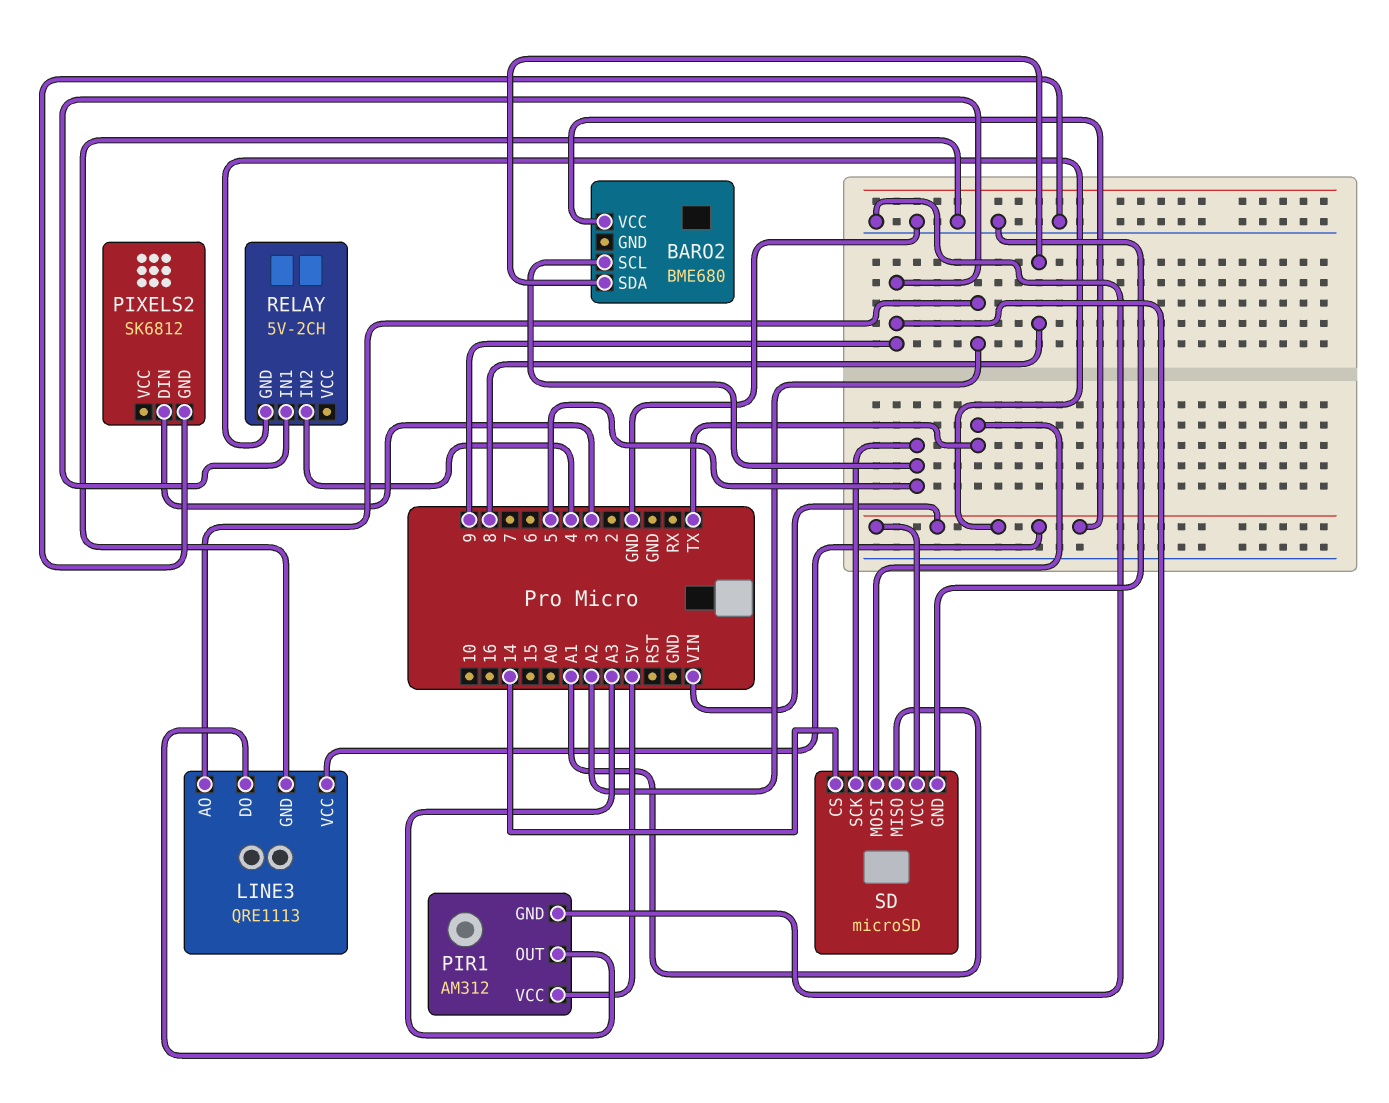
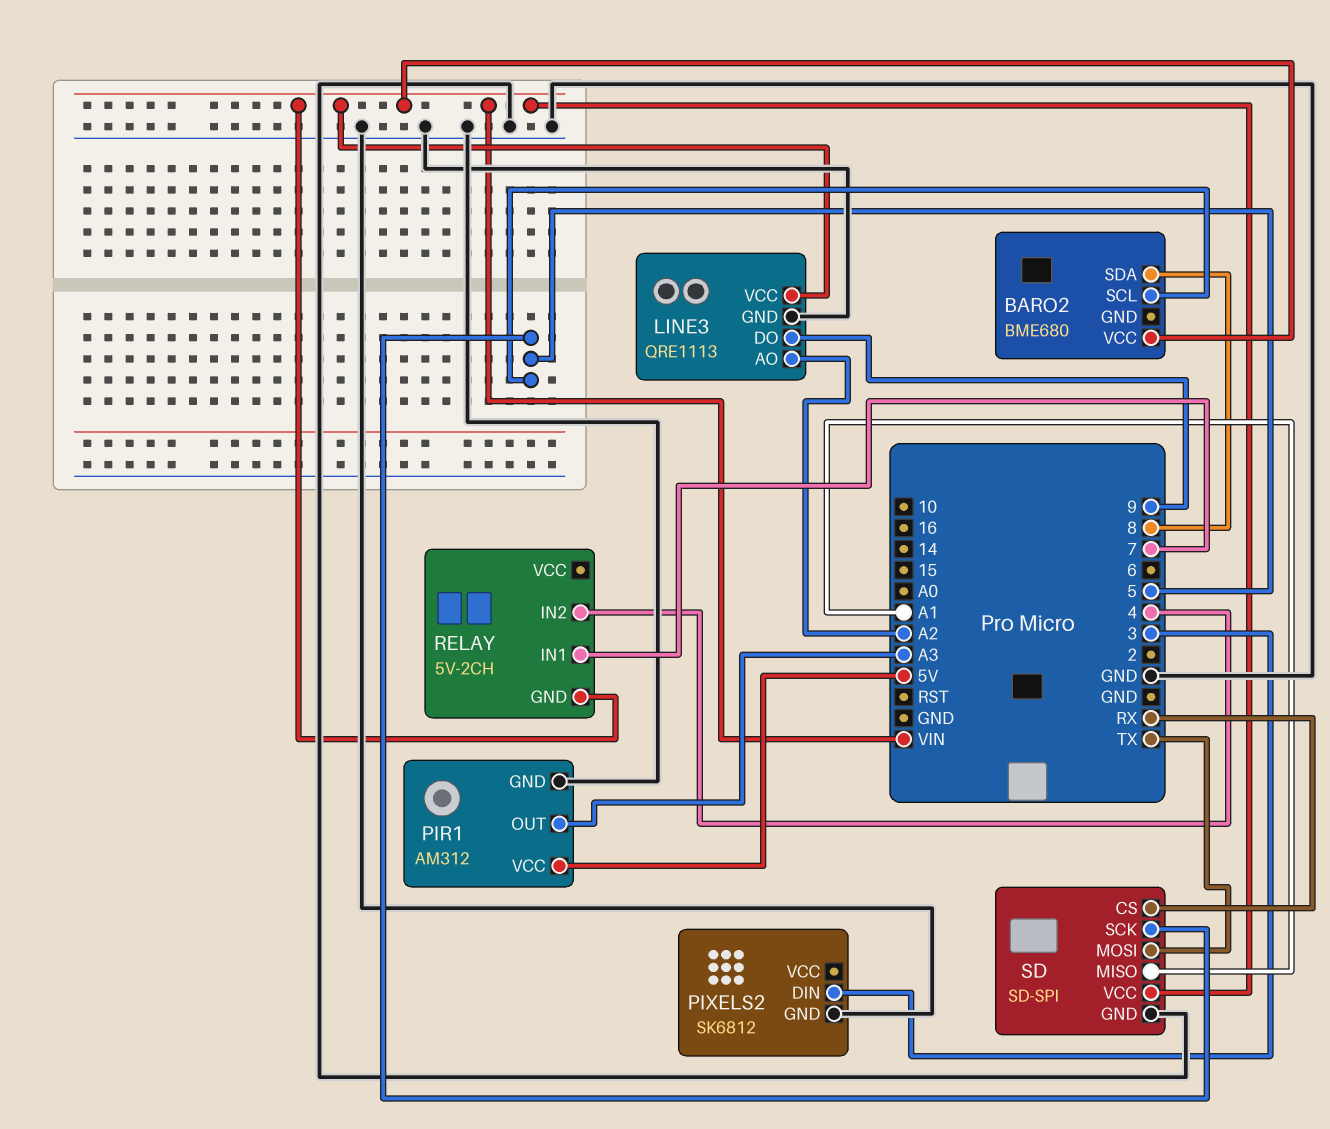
RELAY pin IN1: 9 -> 7
SD: microSD -> SD-SPI
SD pin CS: 14 -> RX

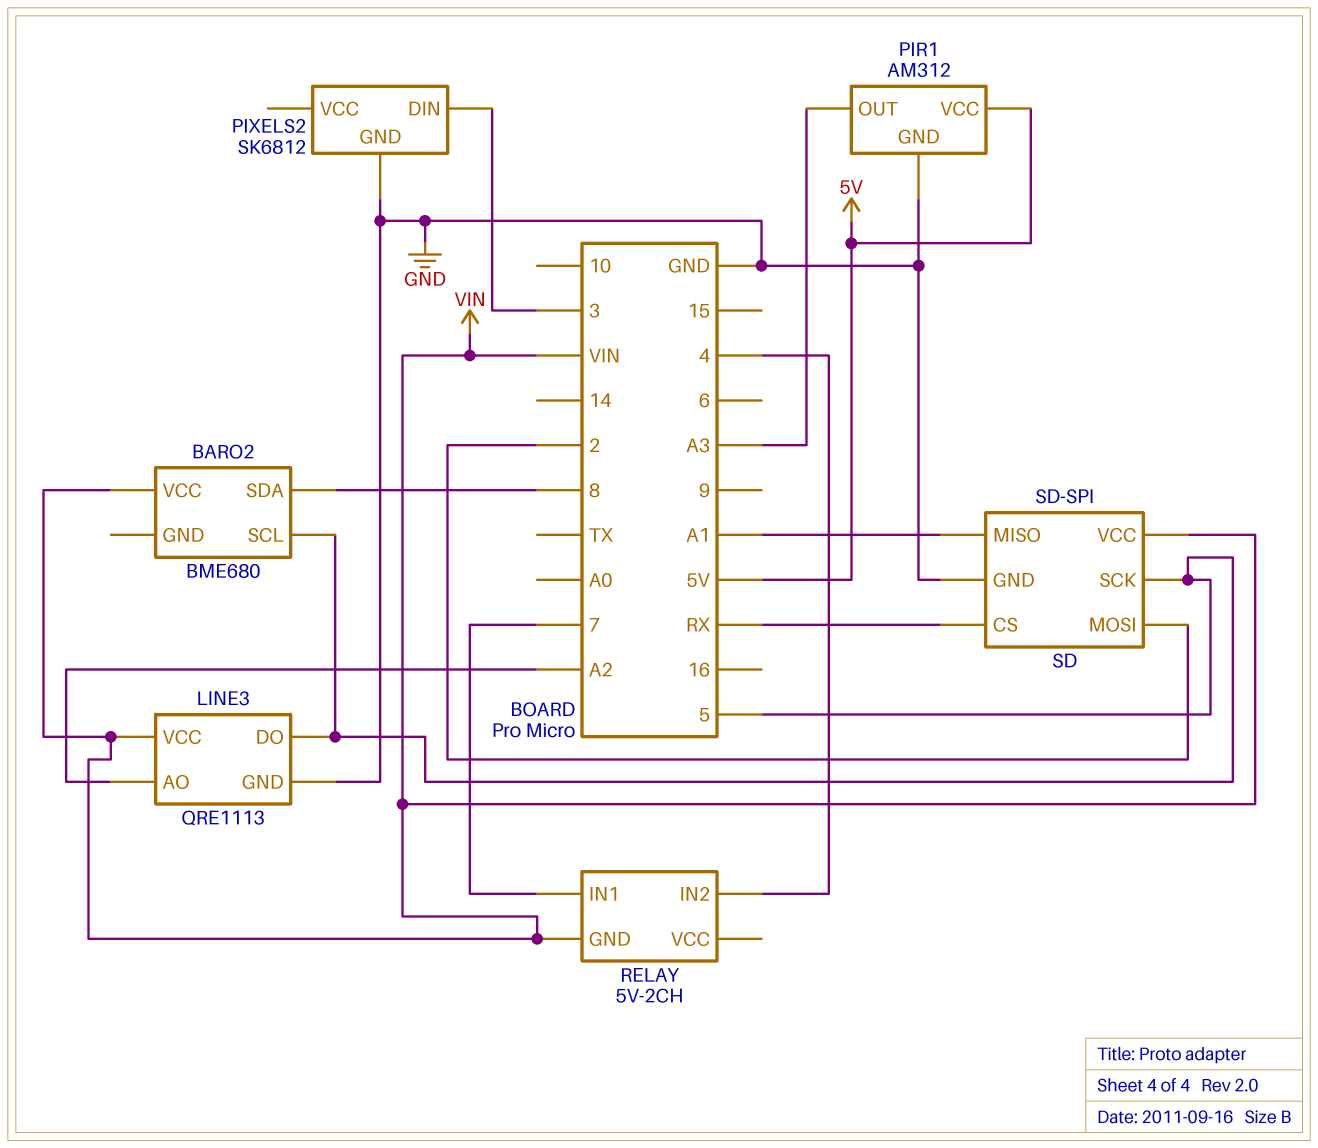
LINE3 pin DO: 9 -> 5
SD pin MOSI: TX -> 2

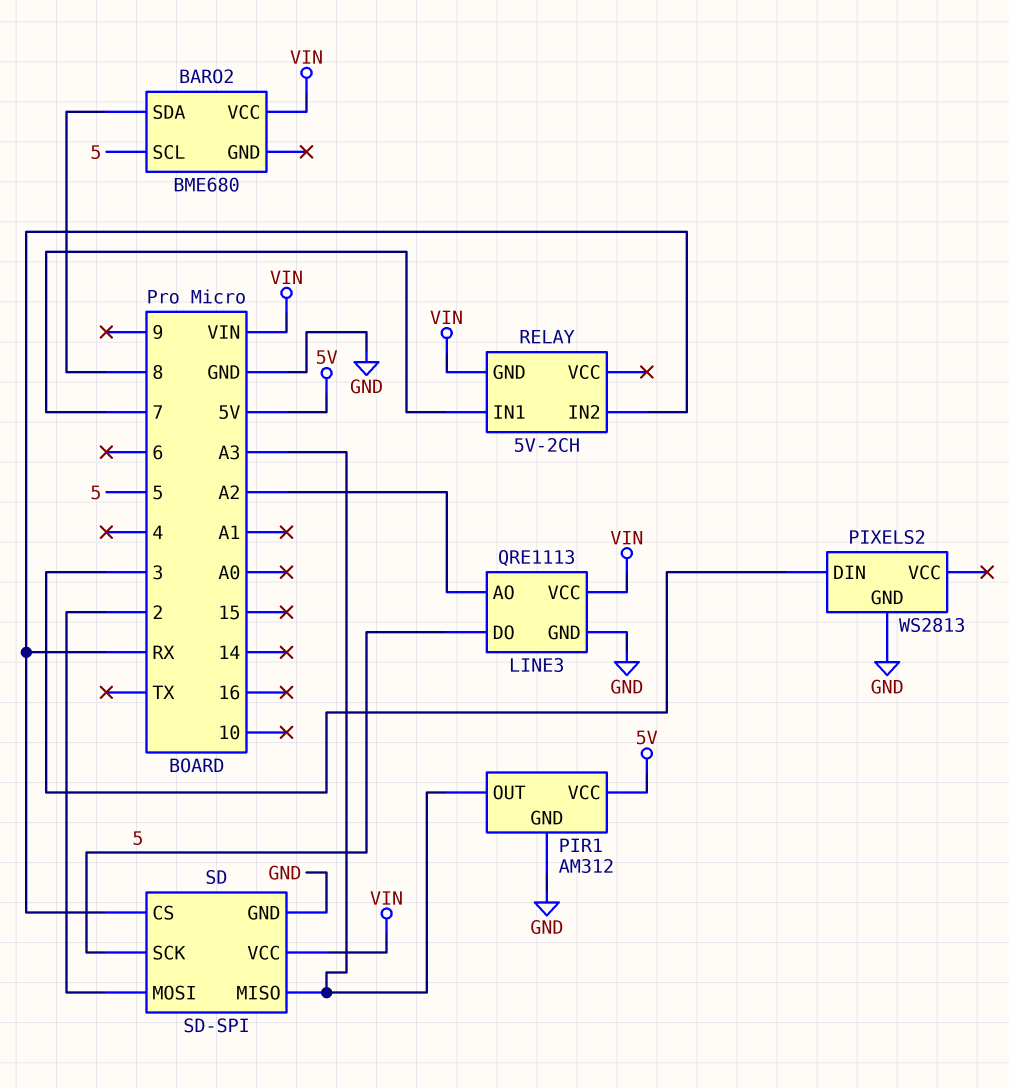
PIXELS2: SK6812 -> WS2813
RELAY pin IN2: 4 -> RX
SD pin MISO: A1 -> A3

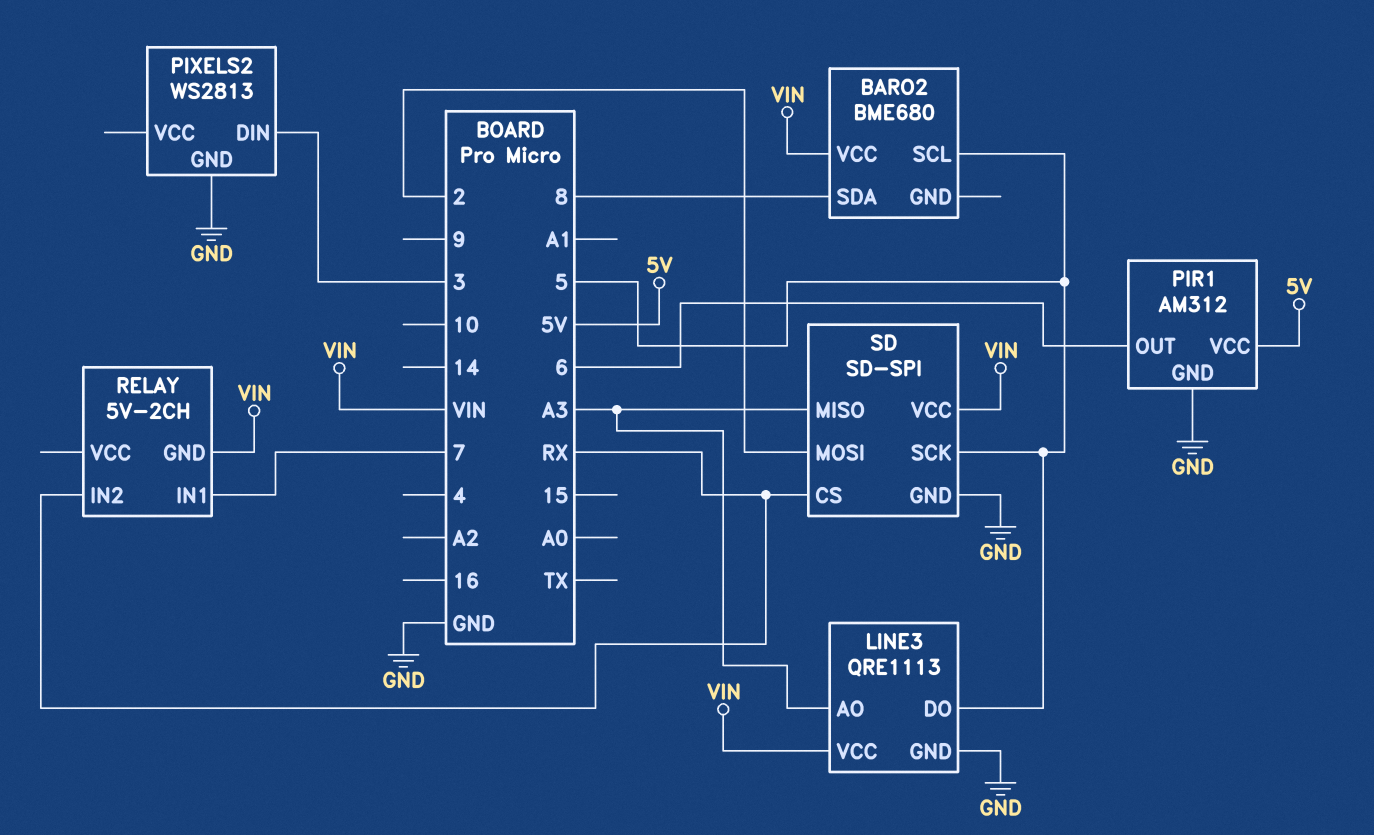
LINE3 pin AO: A2 -> A3
PIR1 pin OUT: A3 -> 6

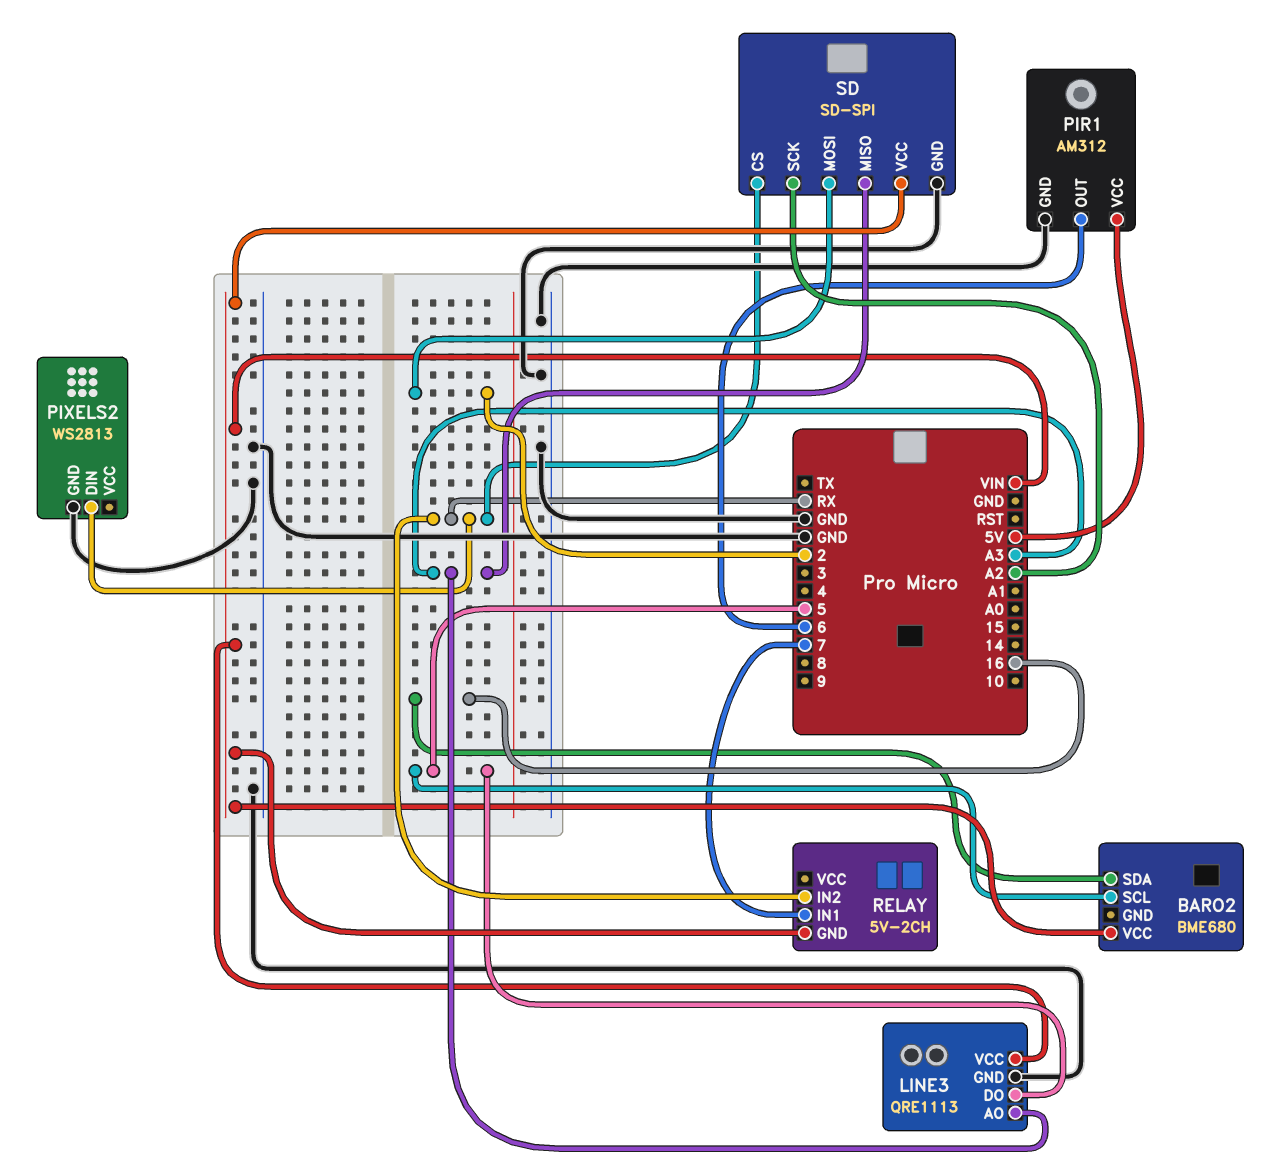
BARO2 pin SDA: 8 -> 16
PIXELS2 pin DIN: 3 -> RX
SD pin SCK: 5 -> A2

